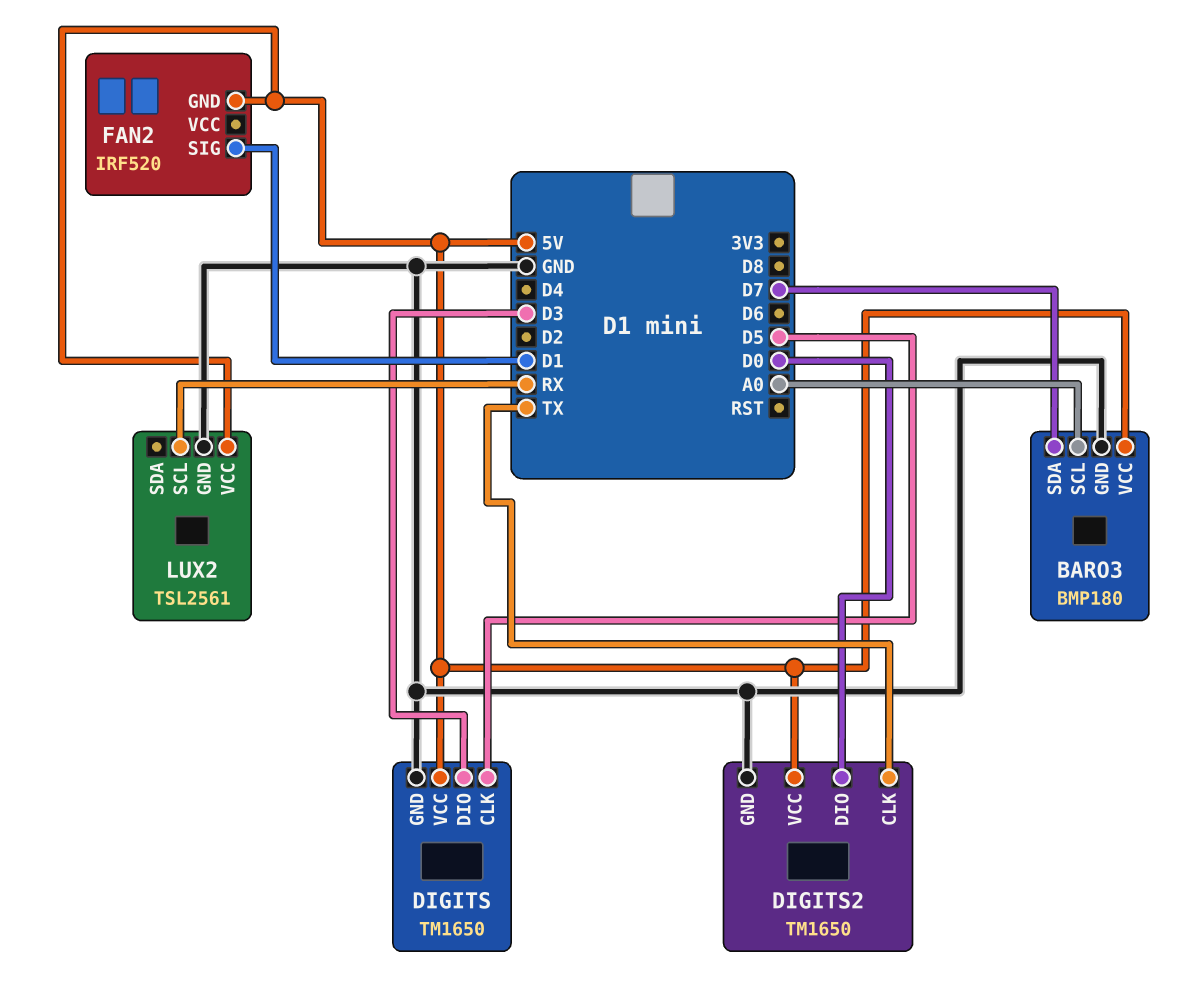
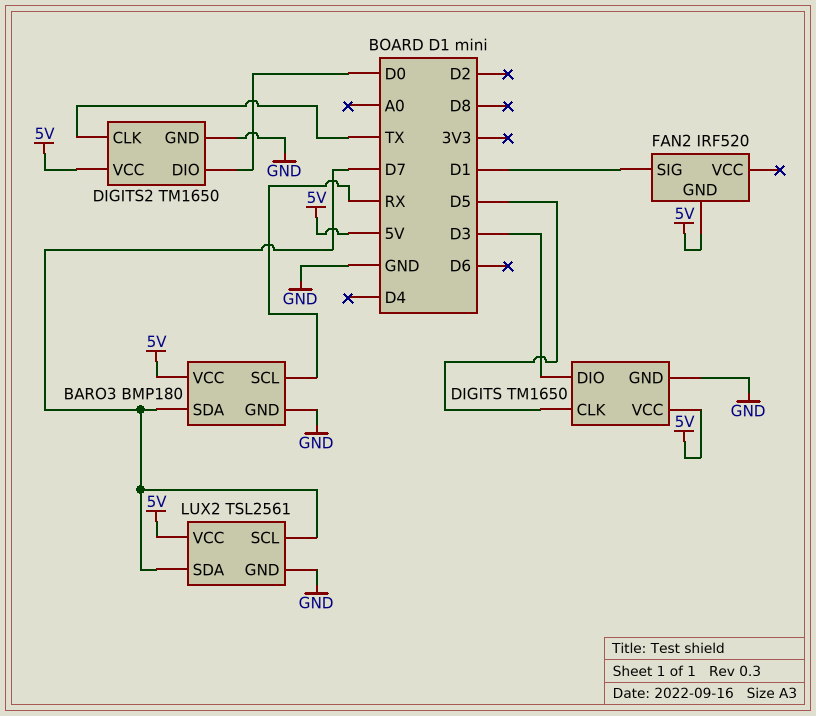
BARO3 pin SCL: A0 -> RX
LUX2 pin SCL: RX -> D7
LUX2 pin SDA: none -> D7

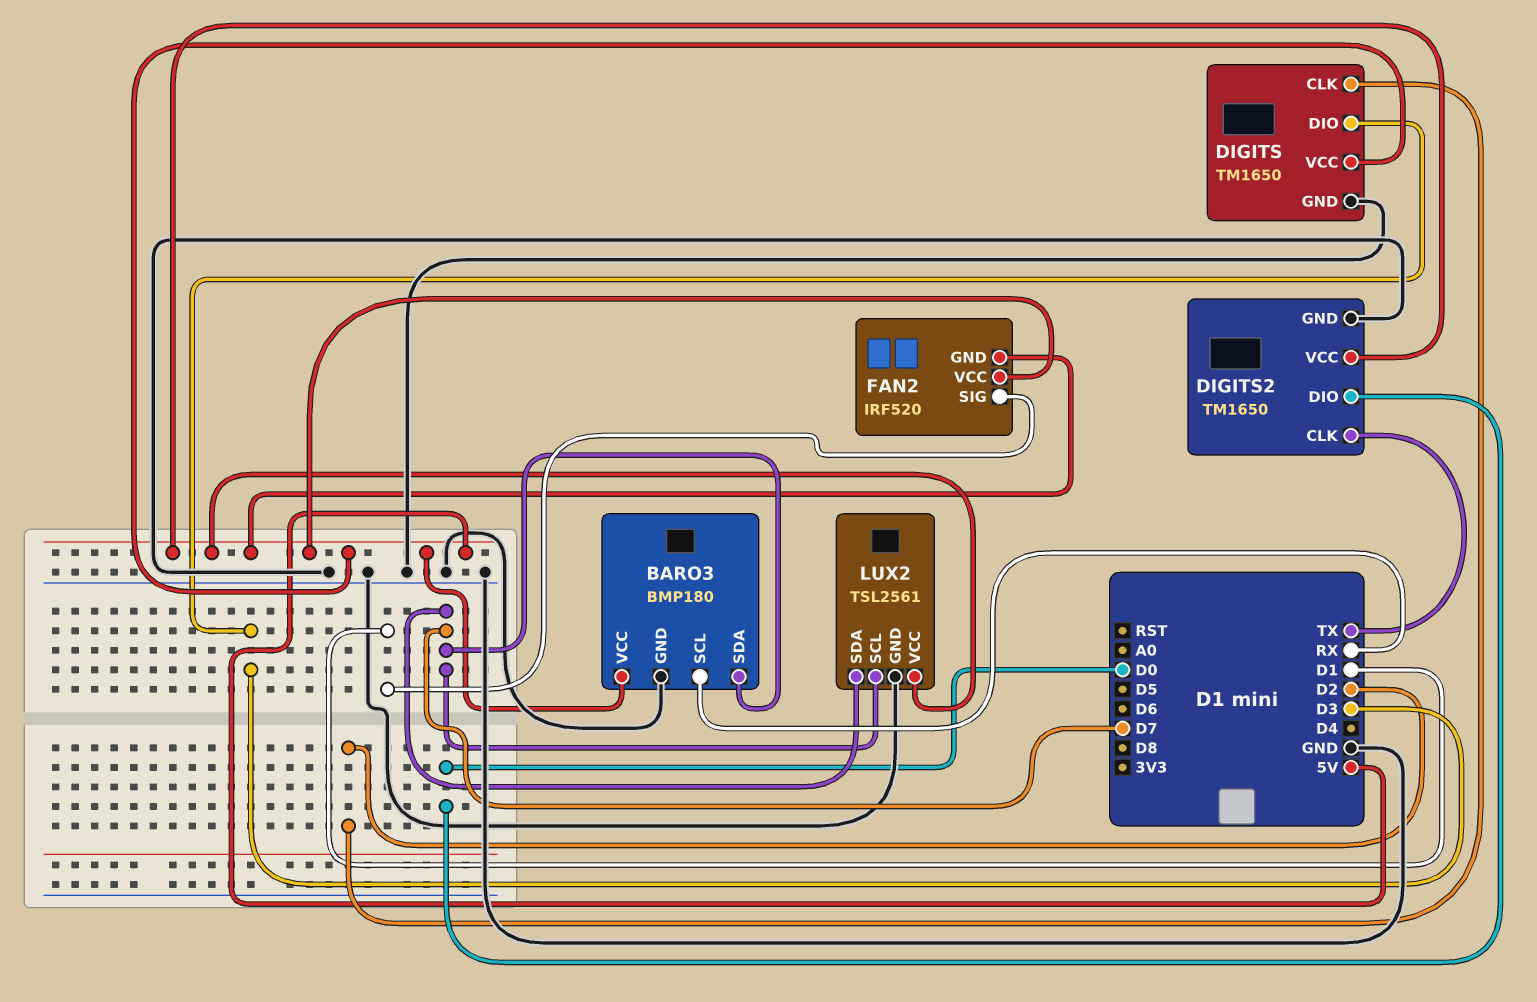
DIGITS pin CLK: D5 -> D2
FAN2 pin VCC: none -> 5V

